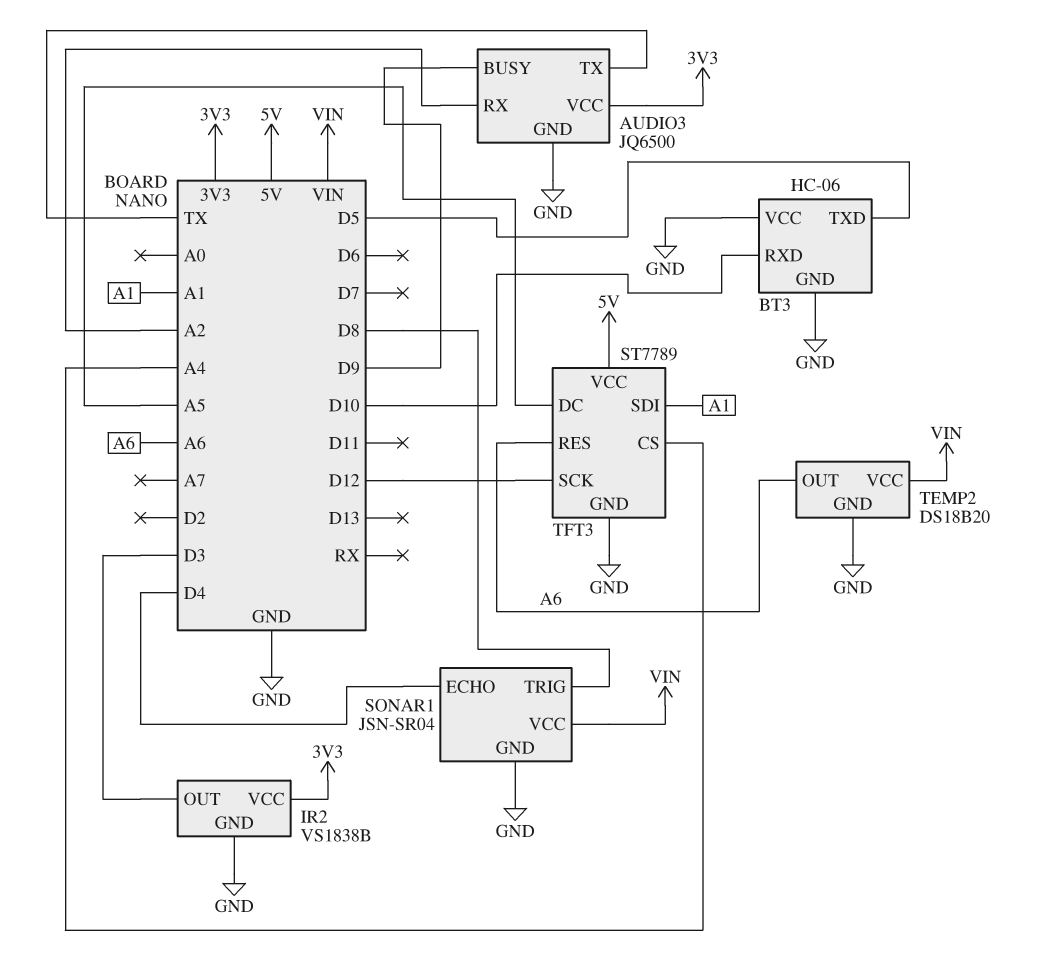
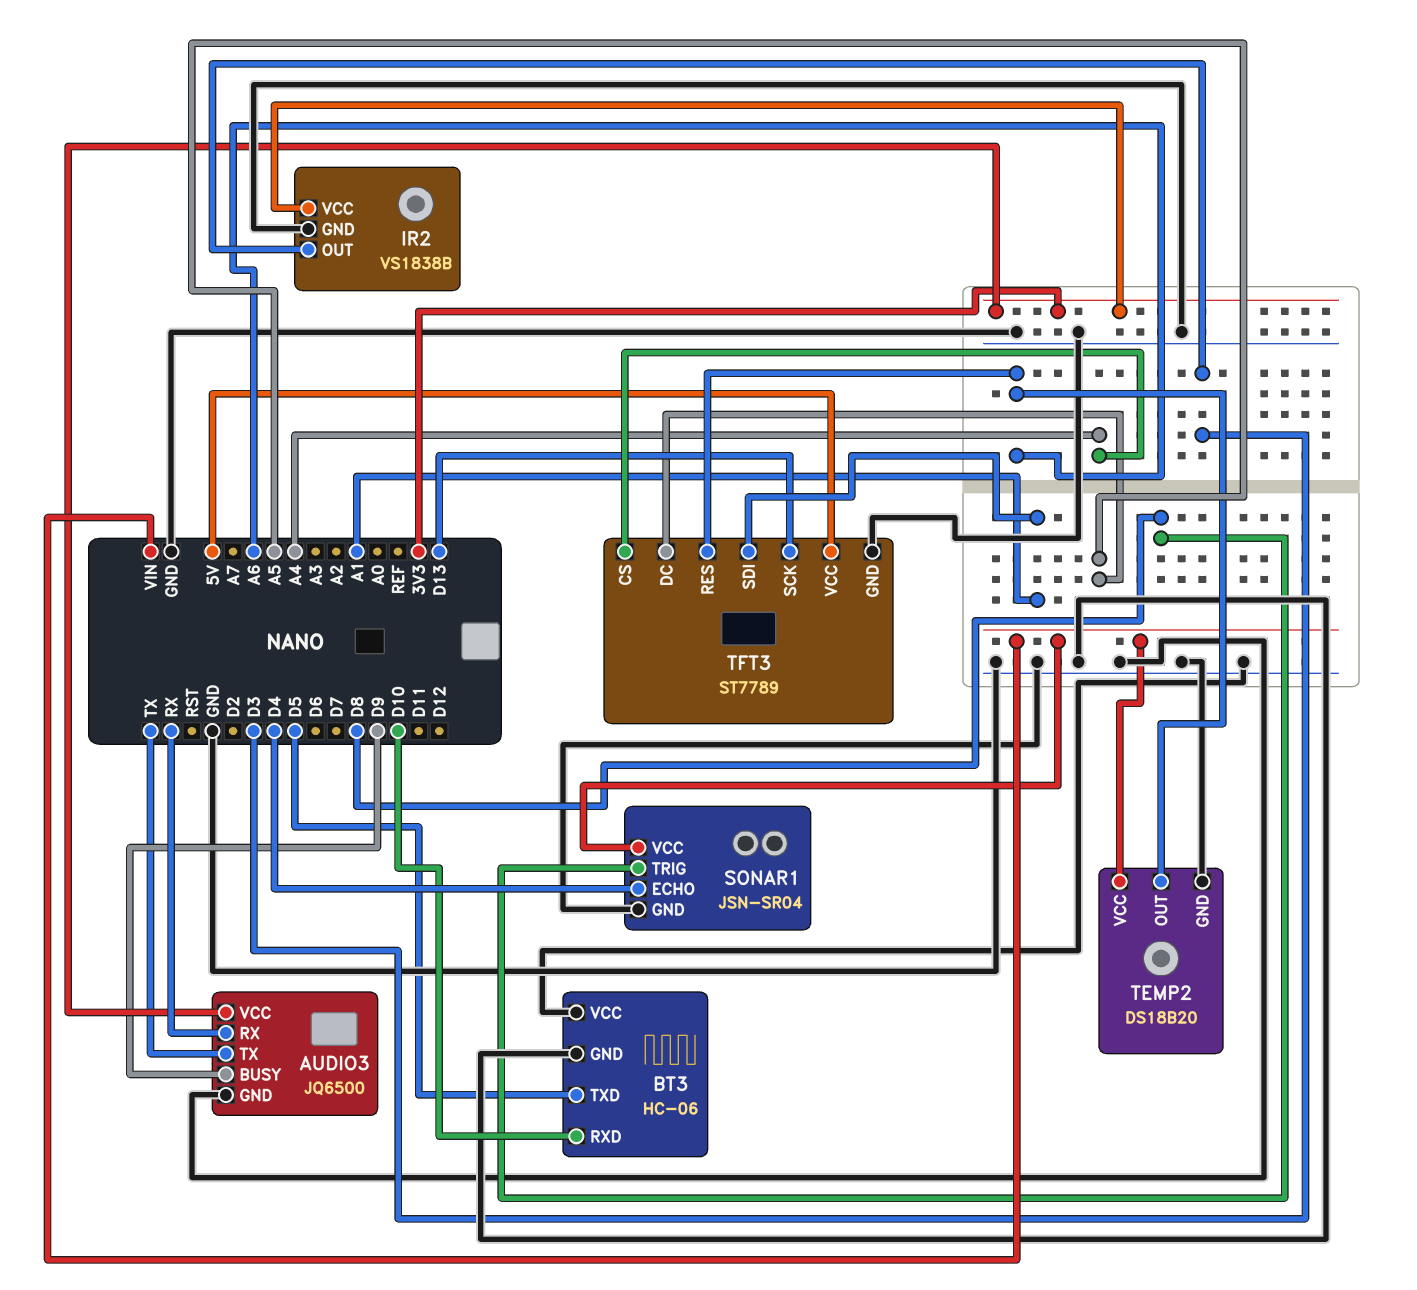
AUDIO3 pin RX: A2 -> RX
TFT3 pin SCK: D12 -> D13

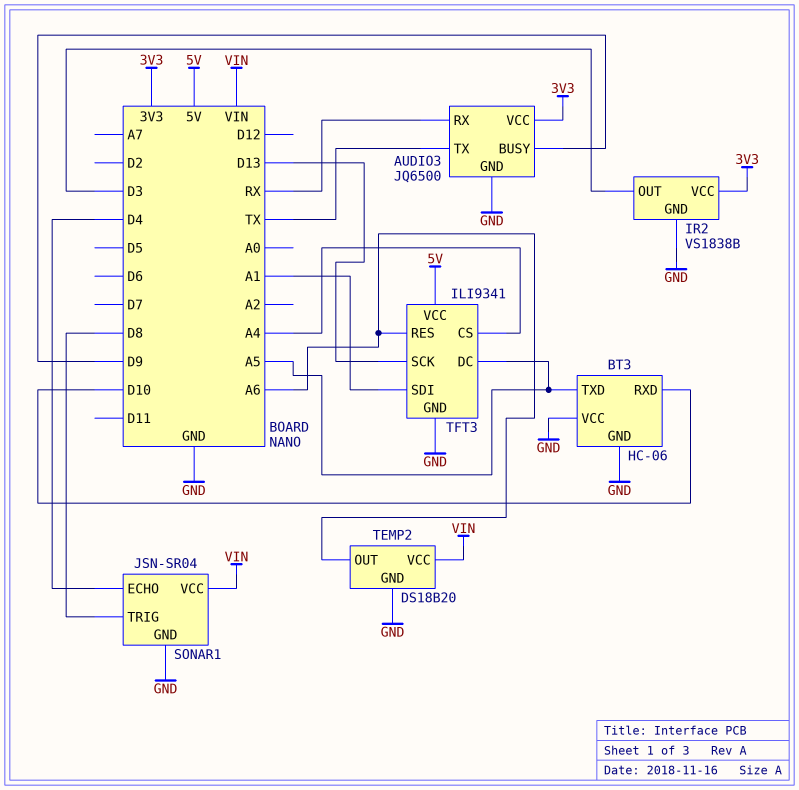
BT3 pin TXD: D5 -> A5
TFT3: ST7789 -> ILI9341

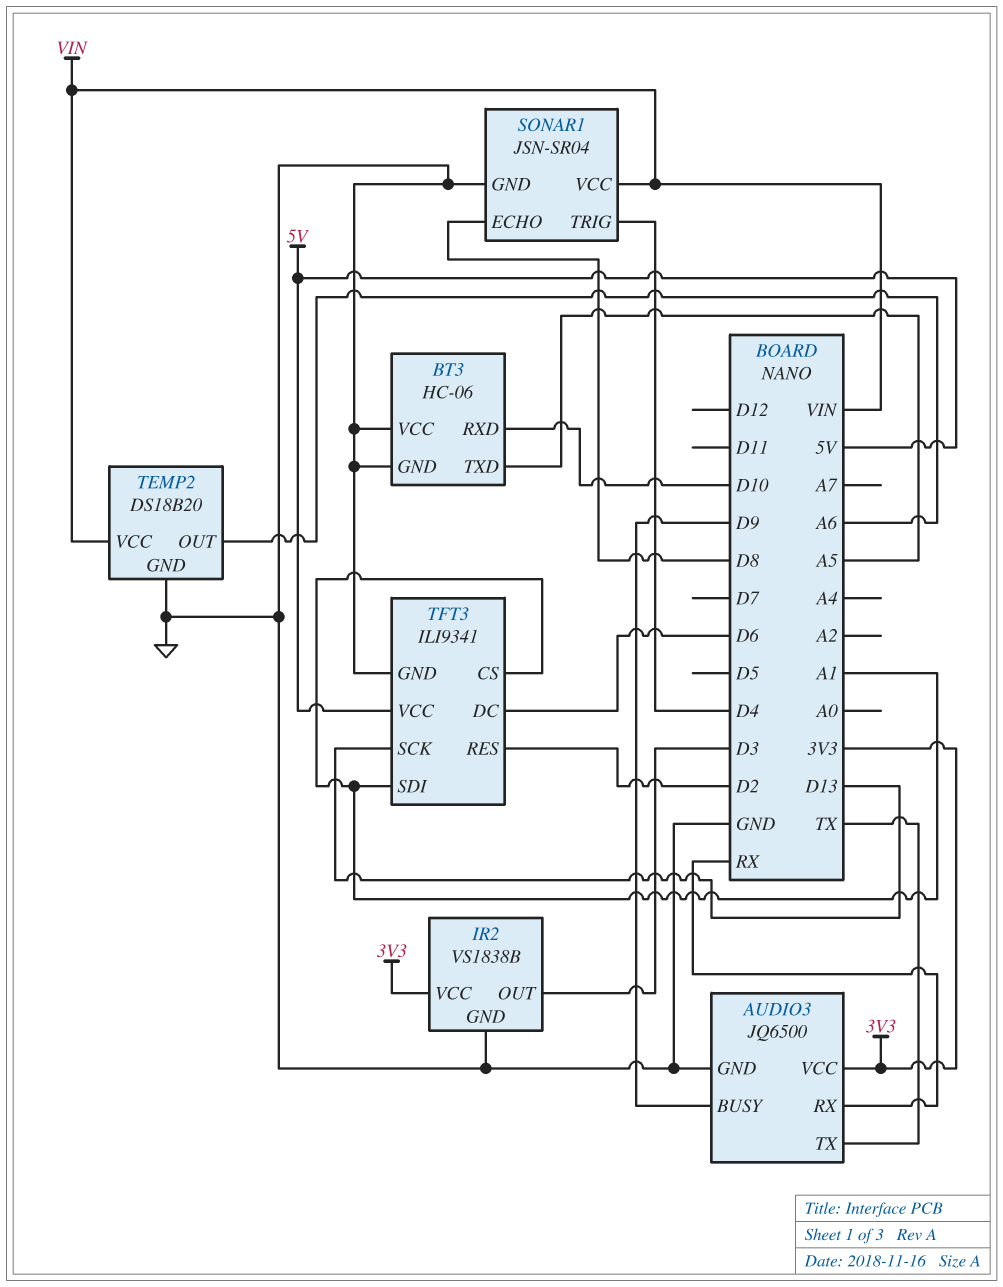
SONAR1 pin ECHO: D4 -> D8
SONAR1 pin TRIG: D8 -> D4
TFT3 pin CS: A4 -> A1
TFT3 pin DC: A5 -> D6
TFT3 pin RES: A6 -> D2

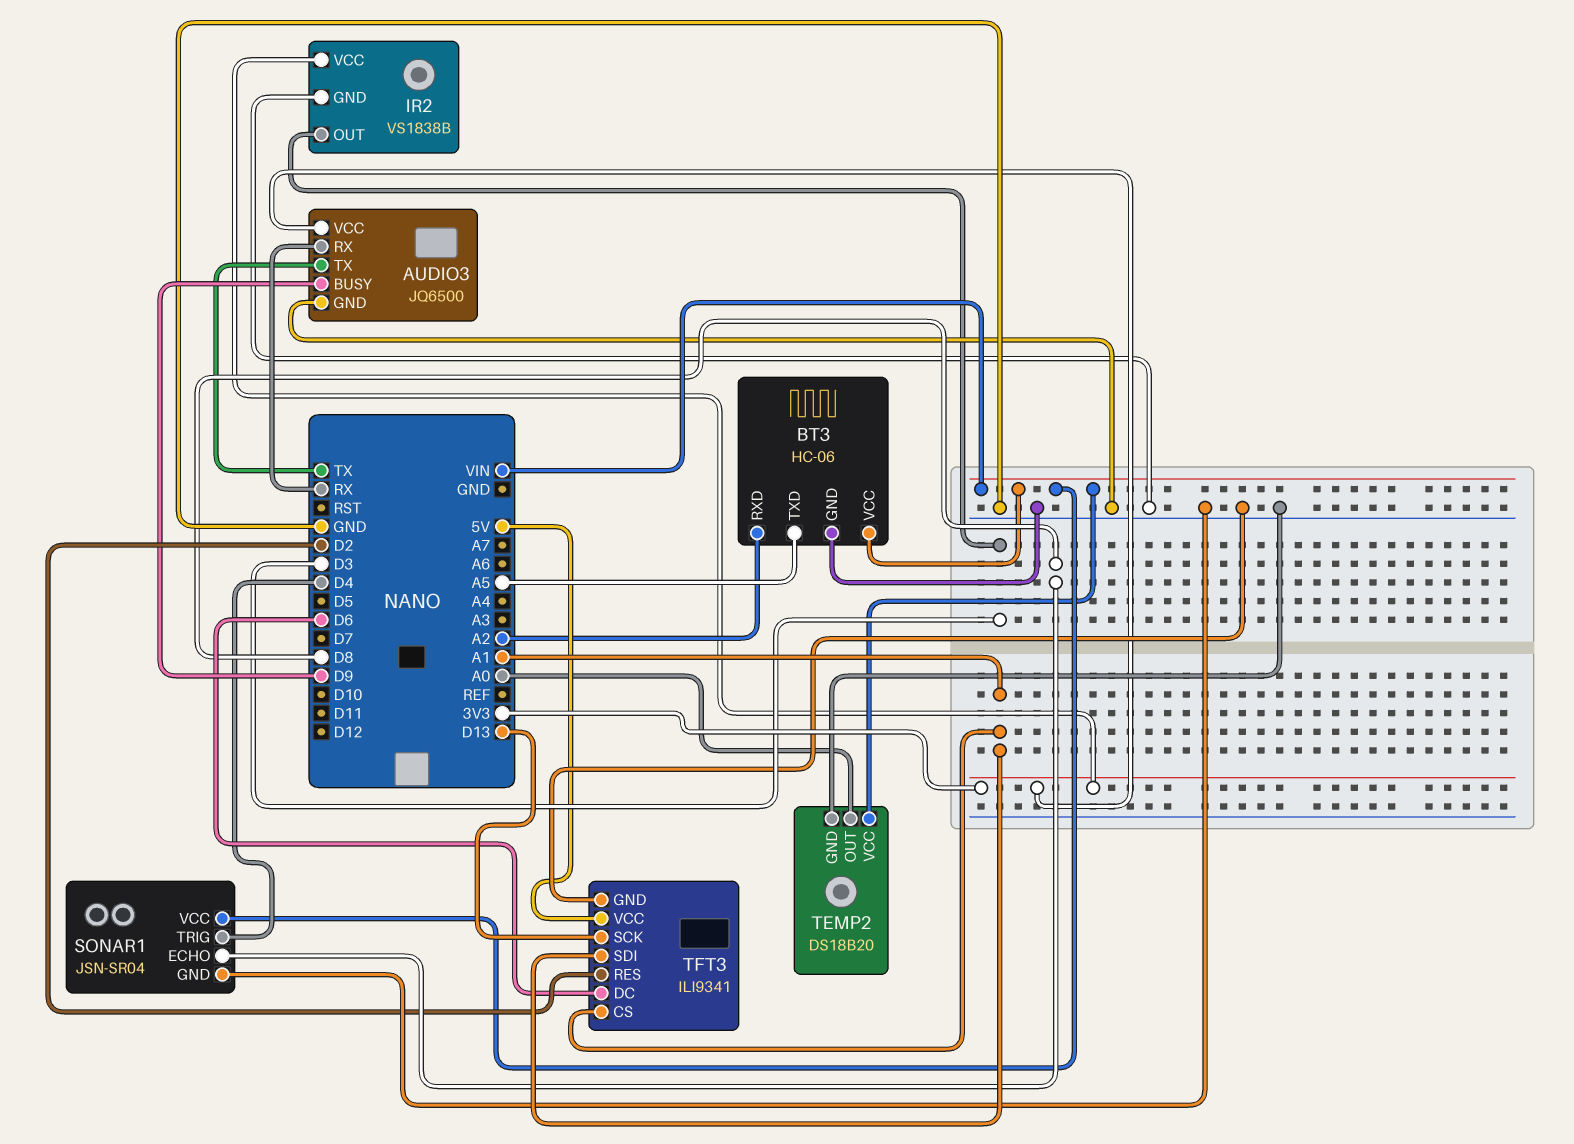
BT3 pin RXD: D10 -> A2
BT3 pin VCC: GND -> VIN
TEMP2 pin OUT: A6 -> A0

